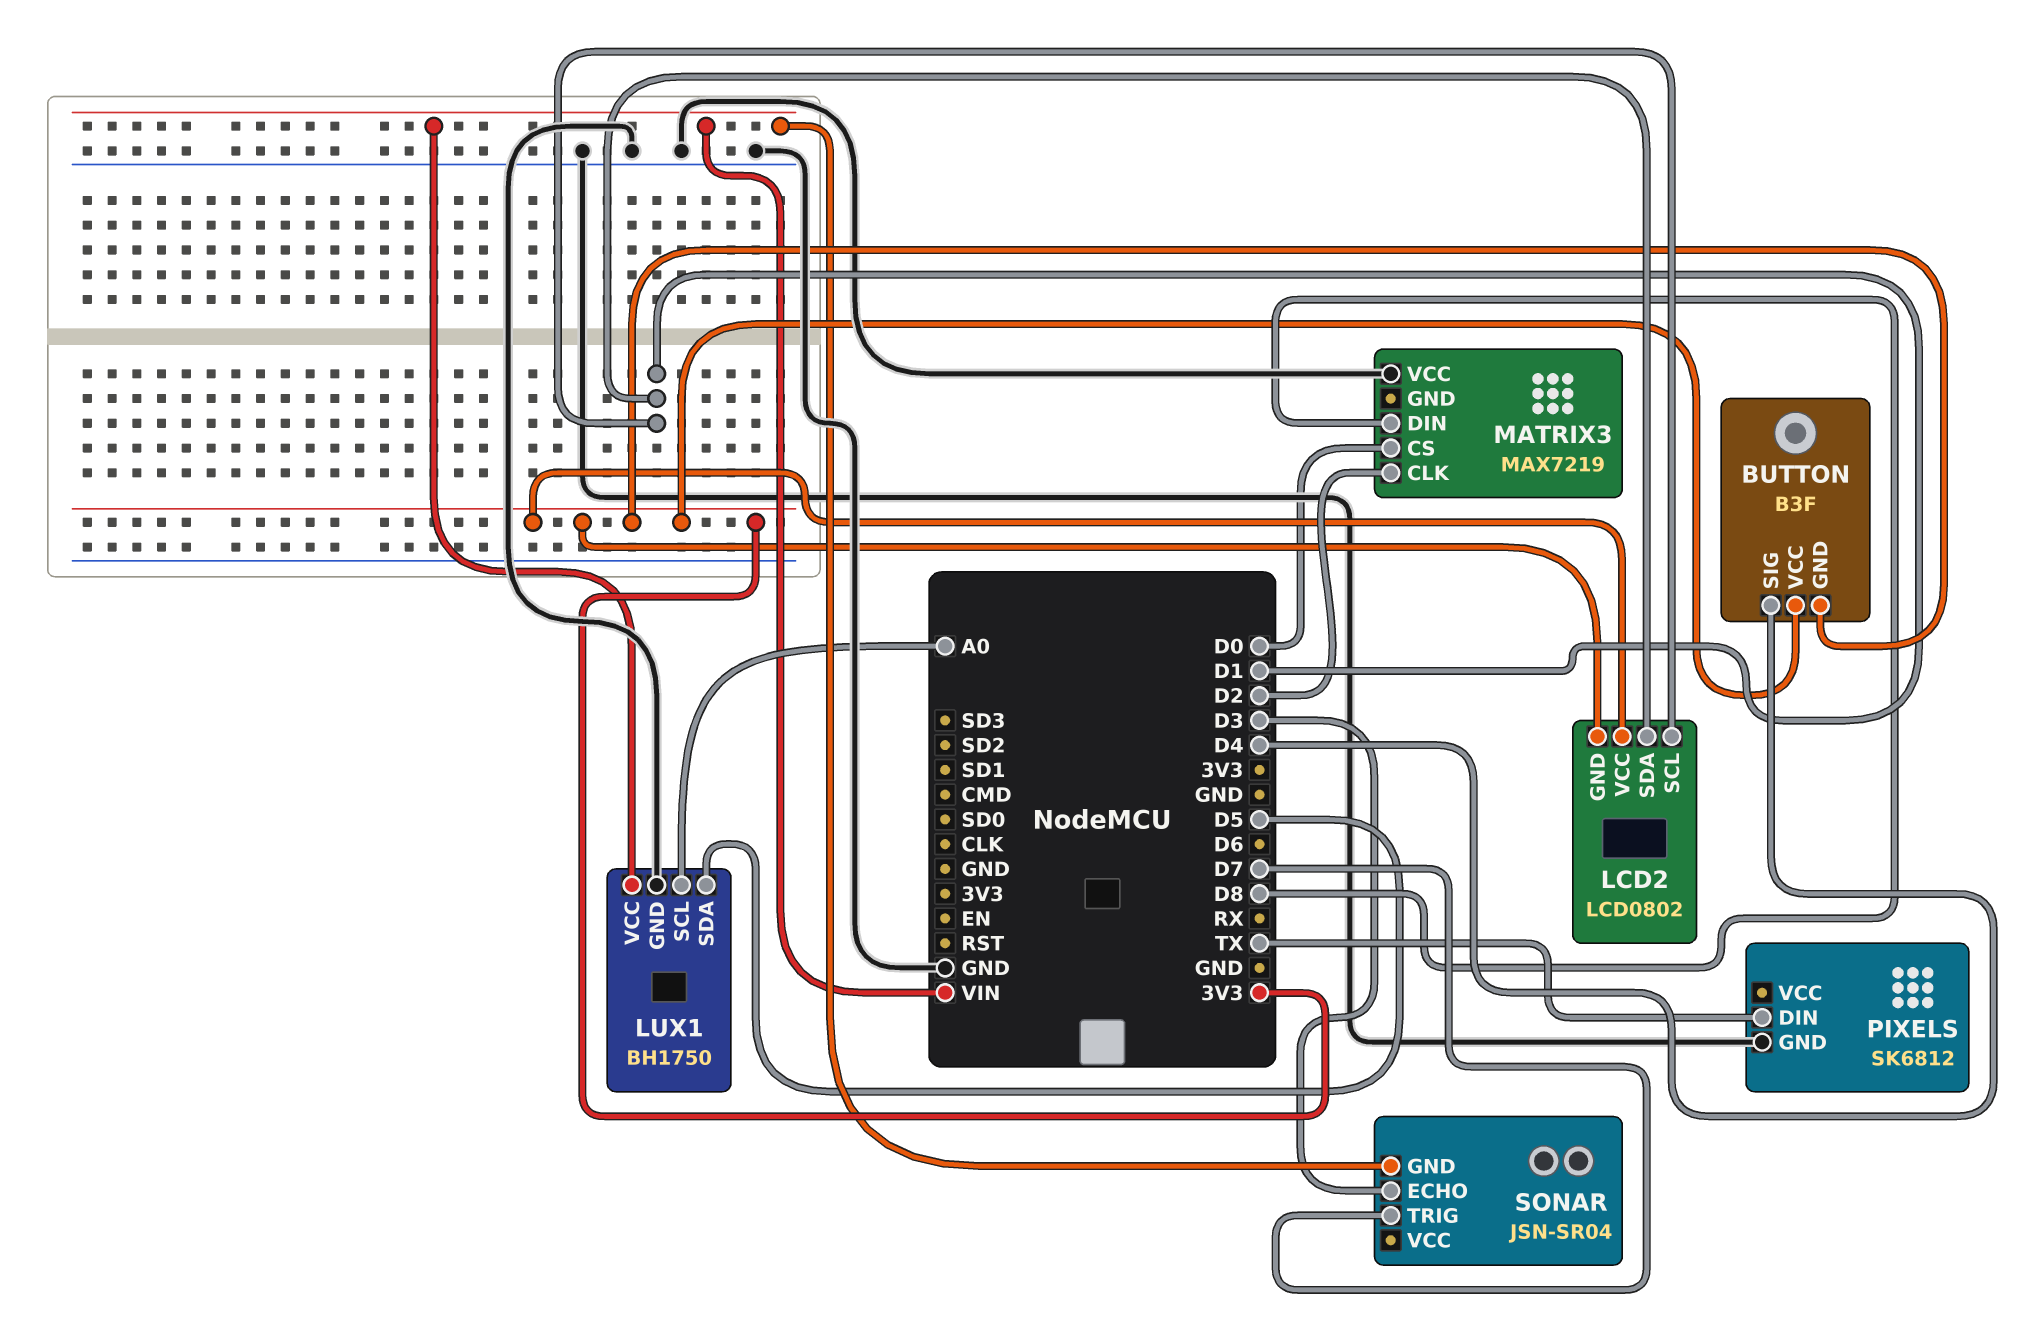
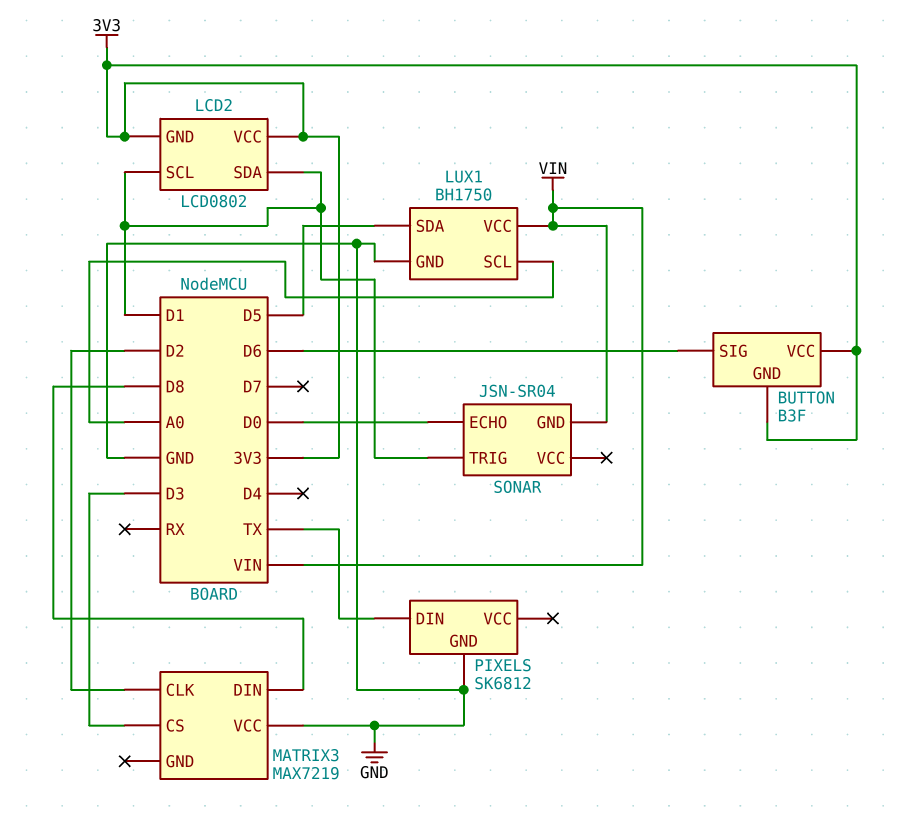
BUTTON pin SIG: D4 -> D6
MATRIX3 pin CS: D0 -> D3
SONAR pin ECHO: D3 -> D0
SONAR pin TRIG: D7 -> D1

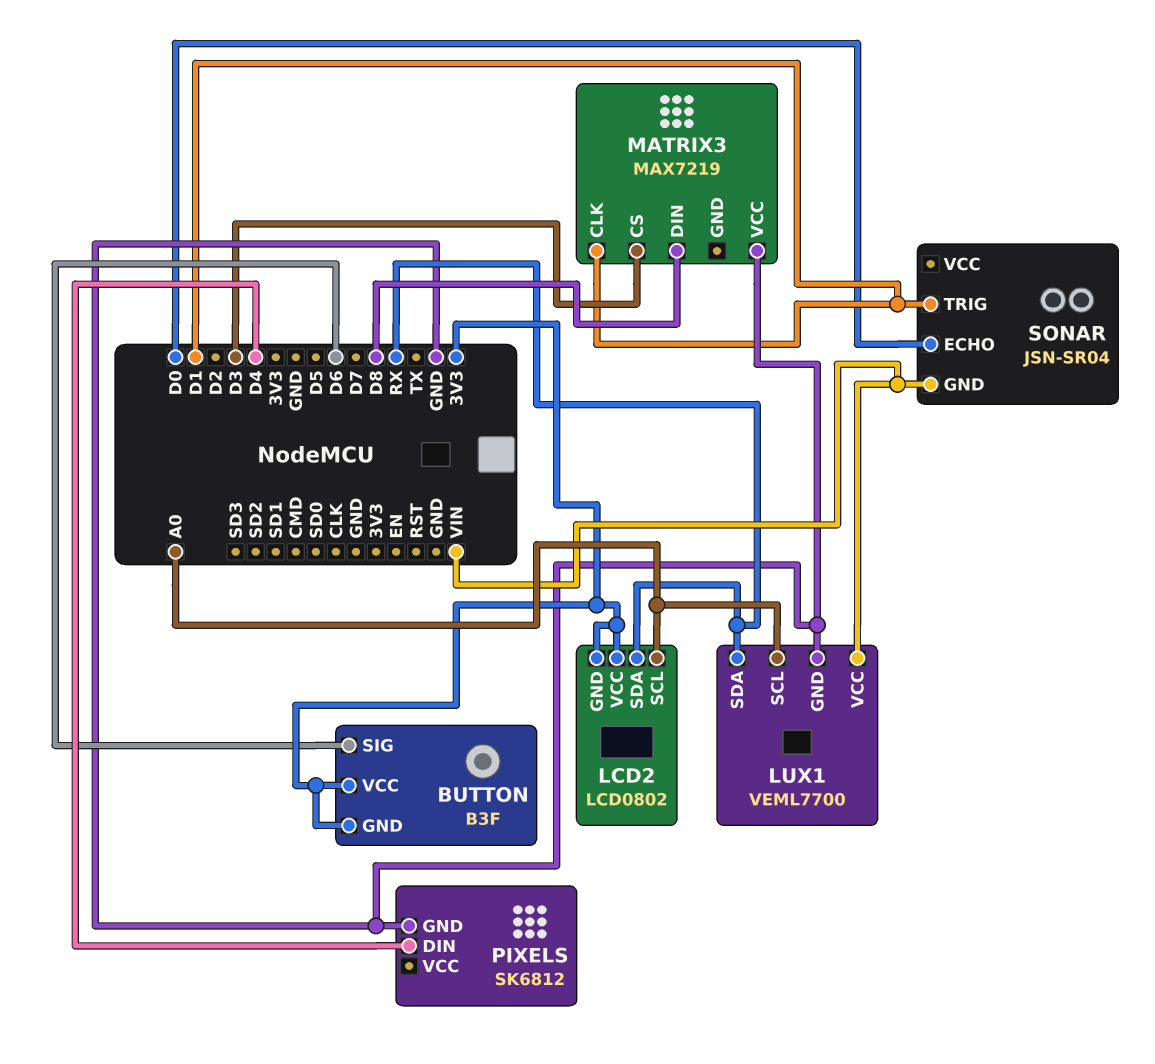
LCD2 pin SCL: D1 -> A0
LCD2 pin SDA: D1 -> RX
LUX1: BH1750 -> VEML7700
LUX1 pin SDA: D5 -> RX
MATRIX3 pin CLK: D2 -> D1
PIXELS pin DIN: TX -> D4

